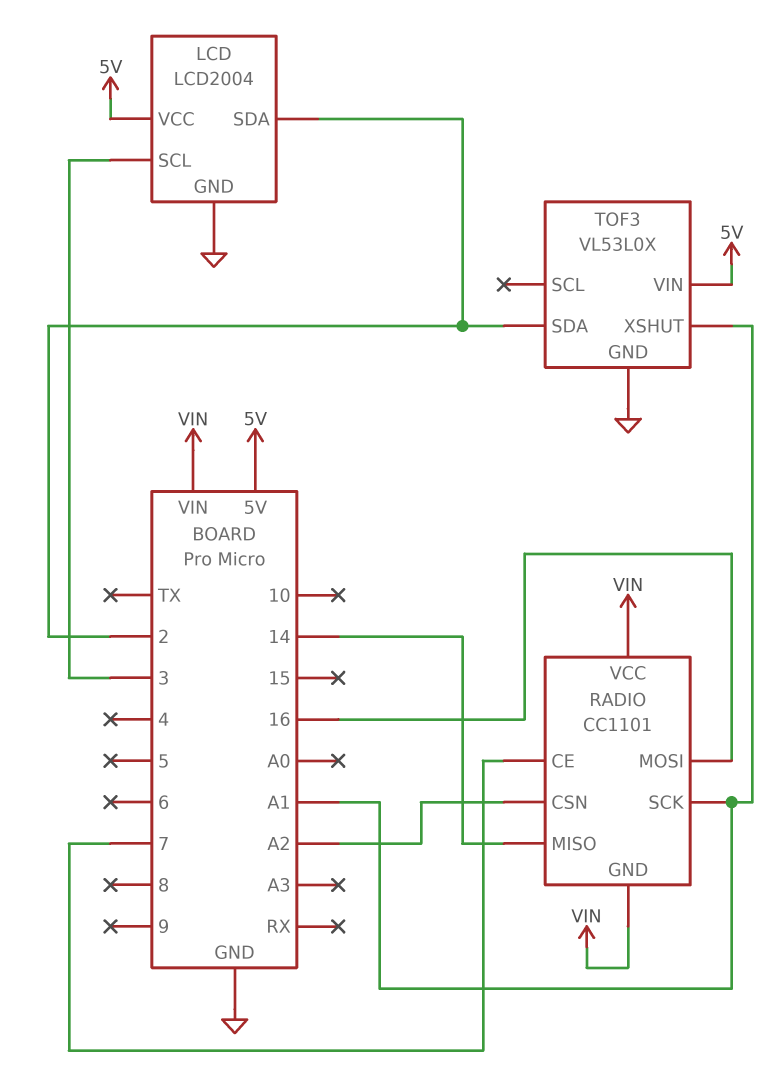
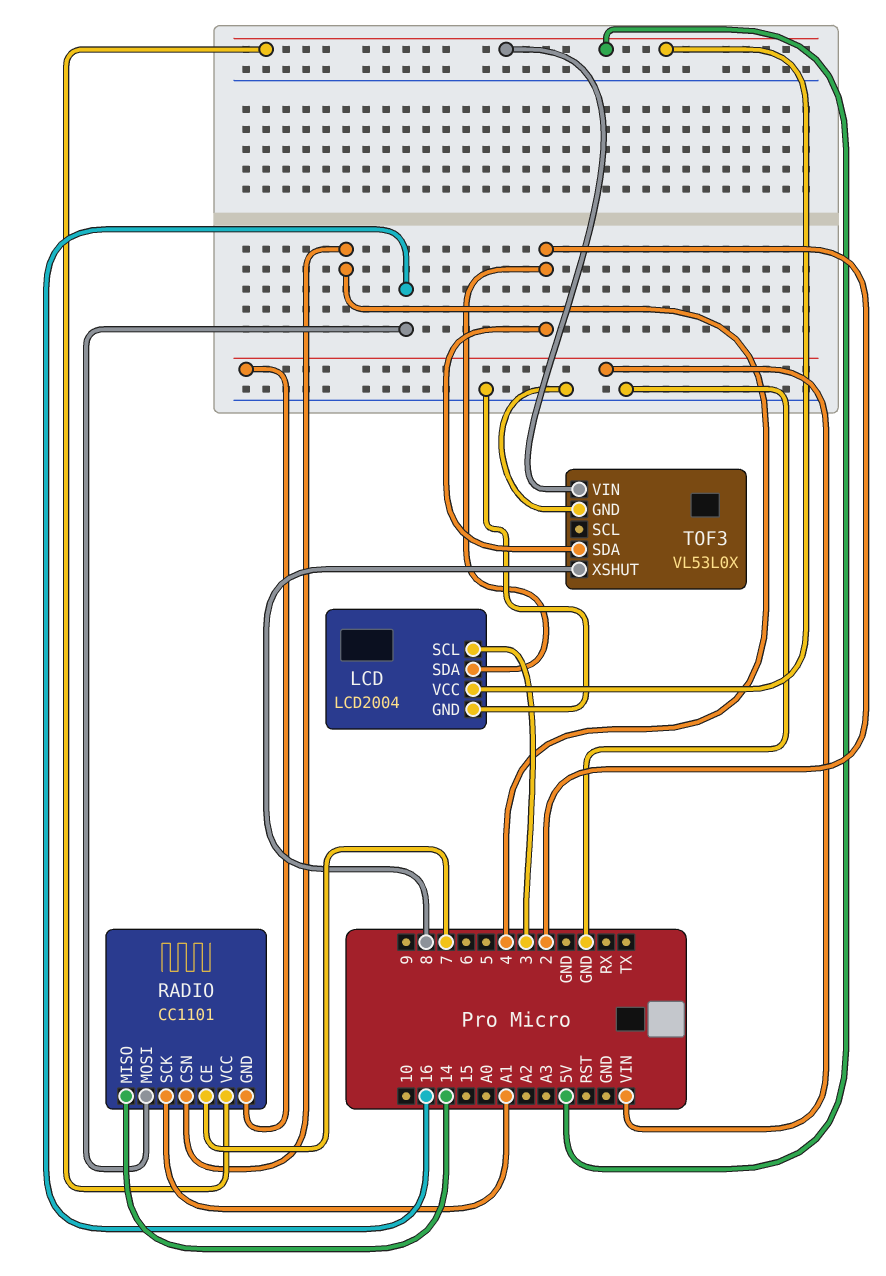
RADIO pin CSN: A2 -> 4
RADIO pin VCC: VIN -> 5V
TOF3 pin XSHUT: A1 -> 8

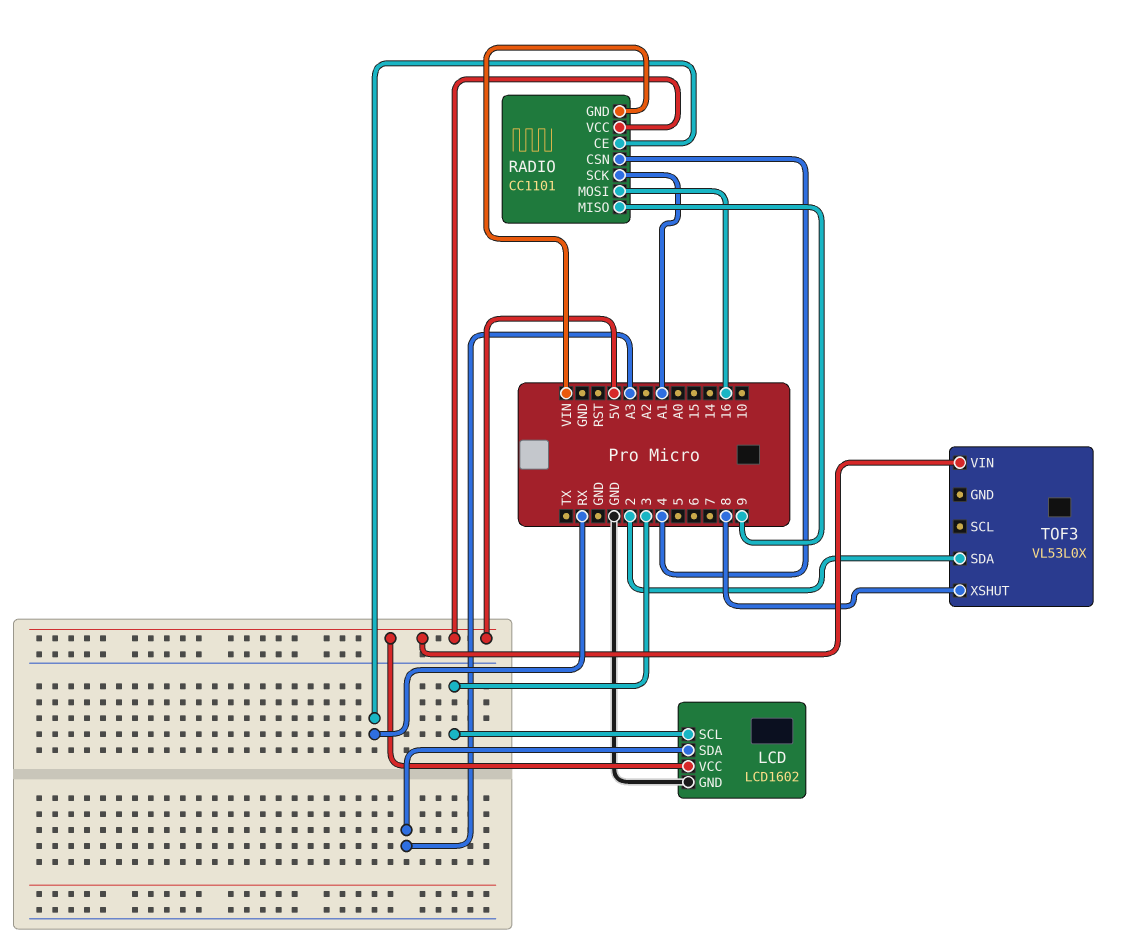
LCD: LCD2004 -> LCD1602
LCD pin SDA: 2 -> A3
RADIO pin CE: 7 -> RX
RADIO pin MISO: 14 -> 9
TOF3 pin GND: GND -> none

